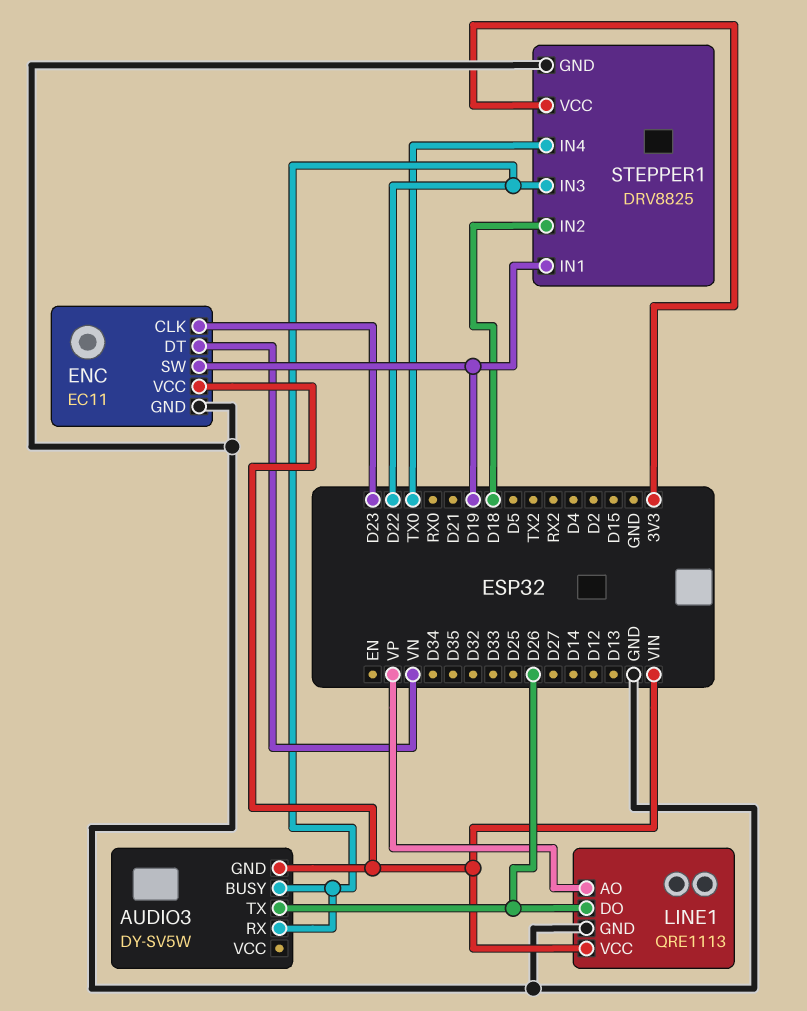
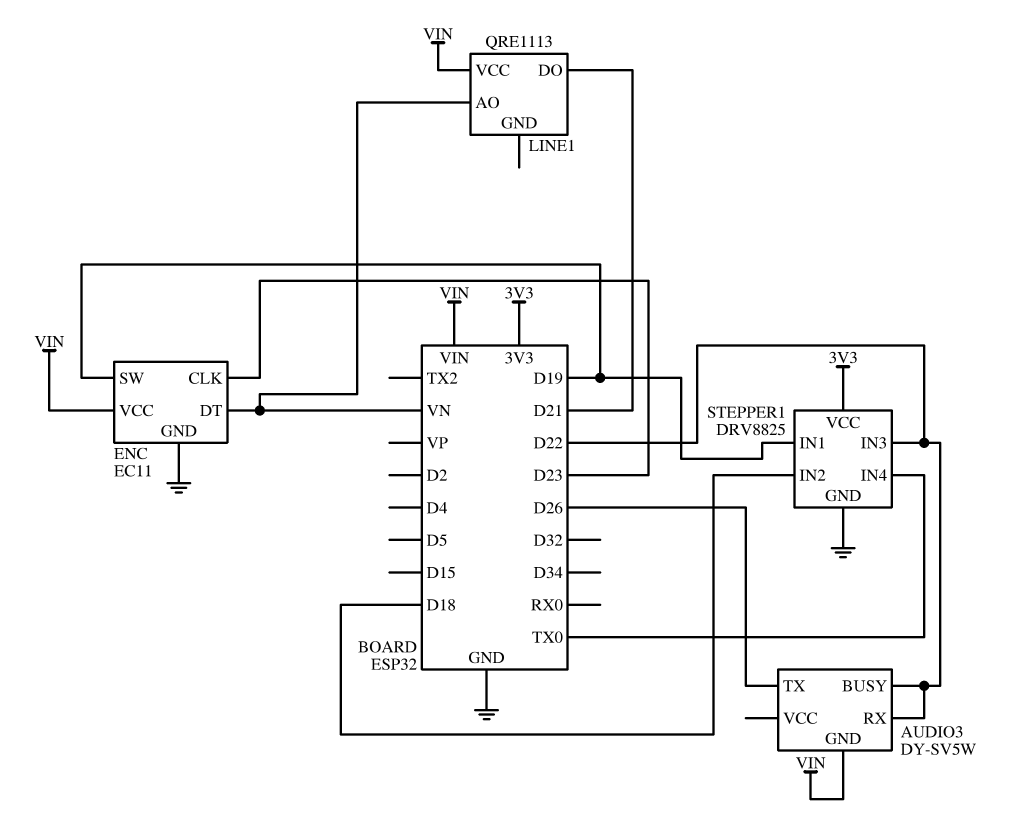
LINE1 pin AO: VP -> VN
LINE1 pin DO: D26 -> D21
LINE1 pin GND: GND -> none

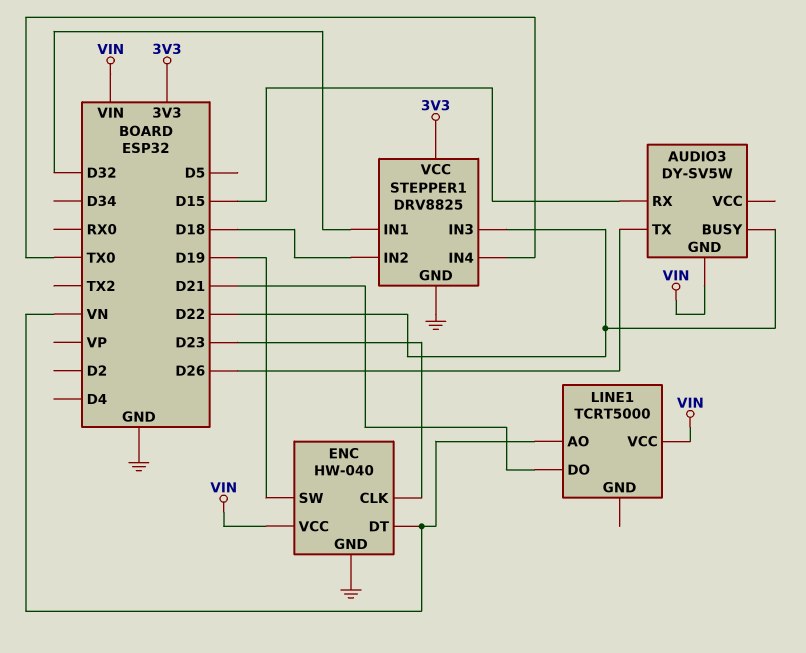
AUDIO3 pin RX: D22 -> D15
ENC: EC11 -> HW-040
LINE1: QRE1113 -> TCRT5000
STEPPER1 pin IN1: D19 -> D32

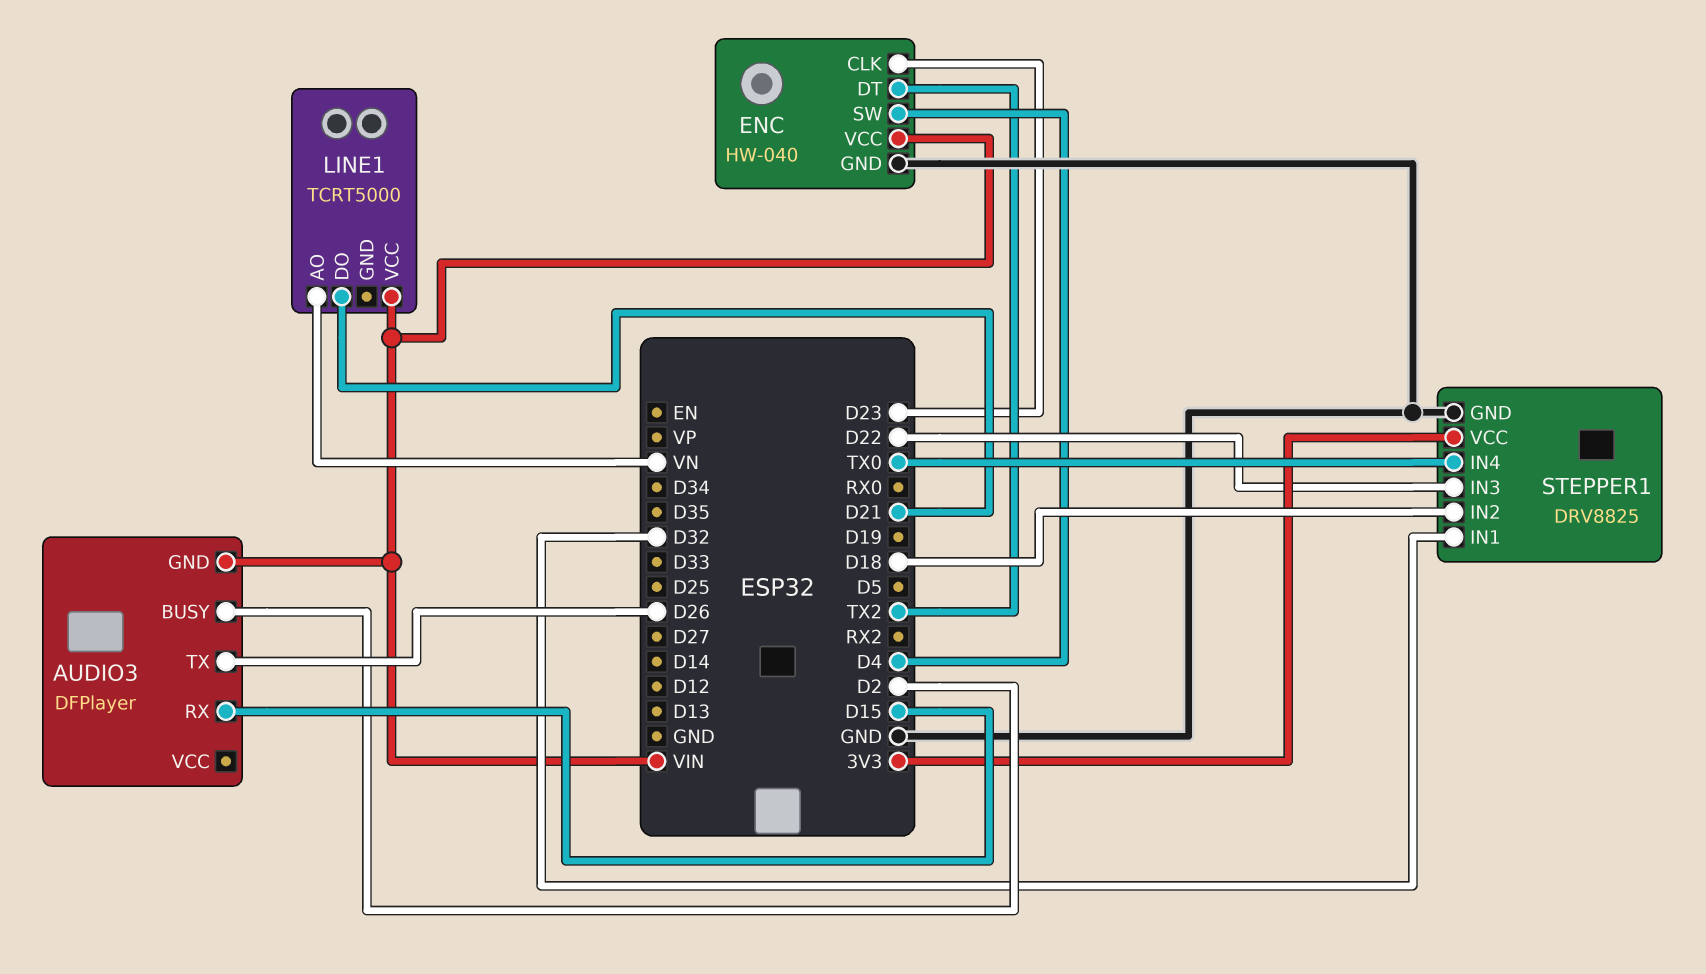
AUDIO3: DY-SV5W -> DFPlayer
AUDIO3 pin BUSY: D22 -> D2
ENC pin DT: VN -> TX2
ENC pin SW: D19 -> D4

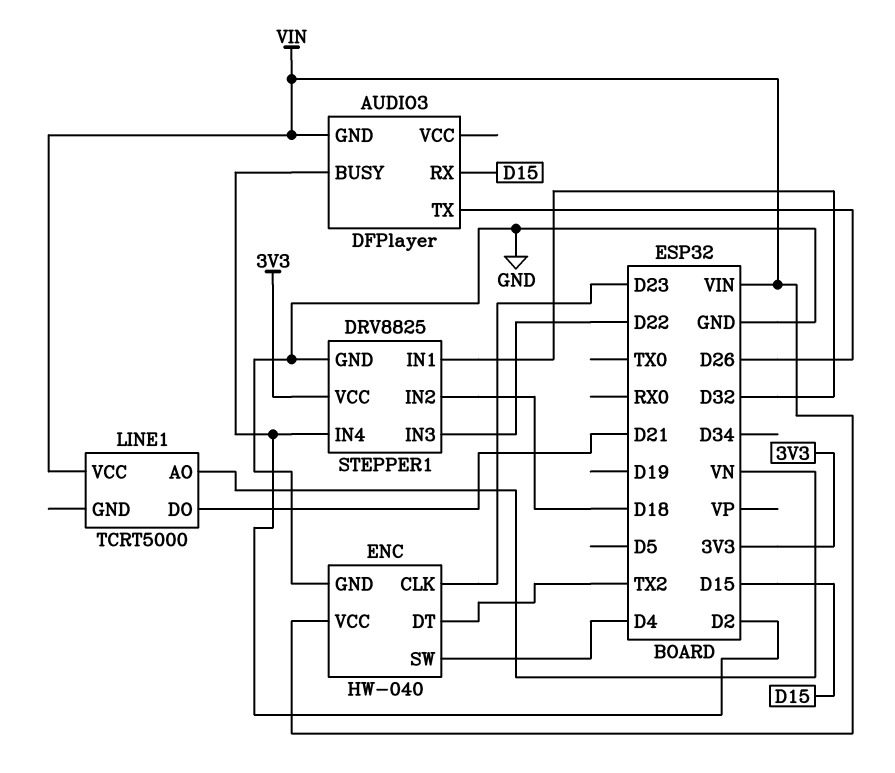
STEPPER1 pin IN4: TX0 -> D2

